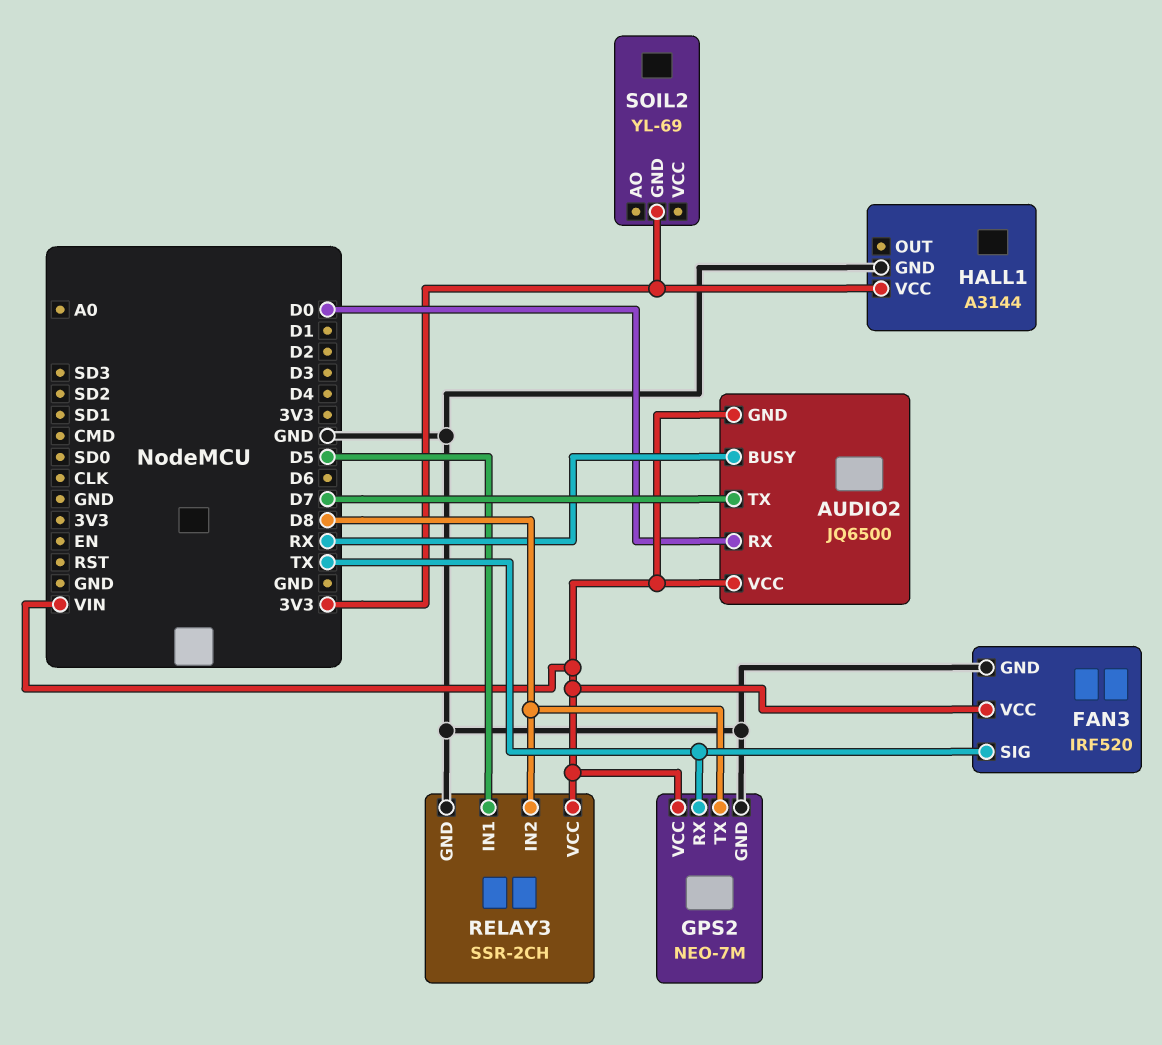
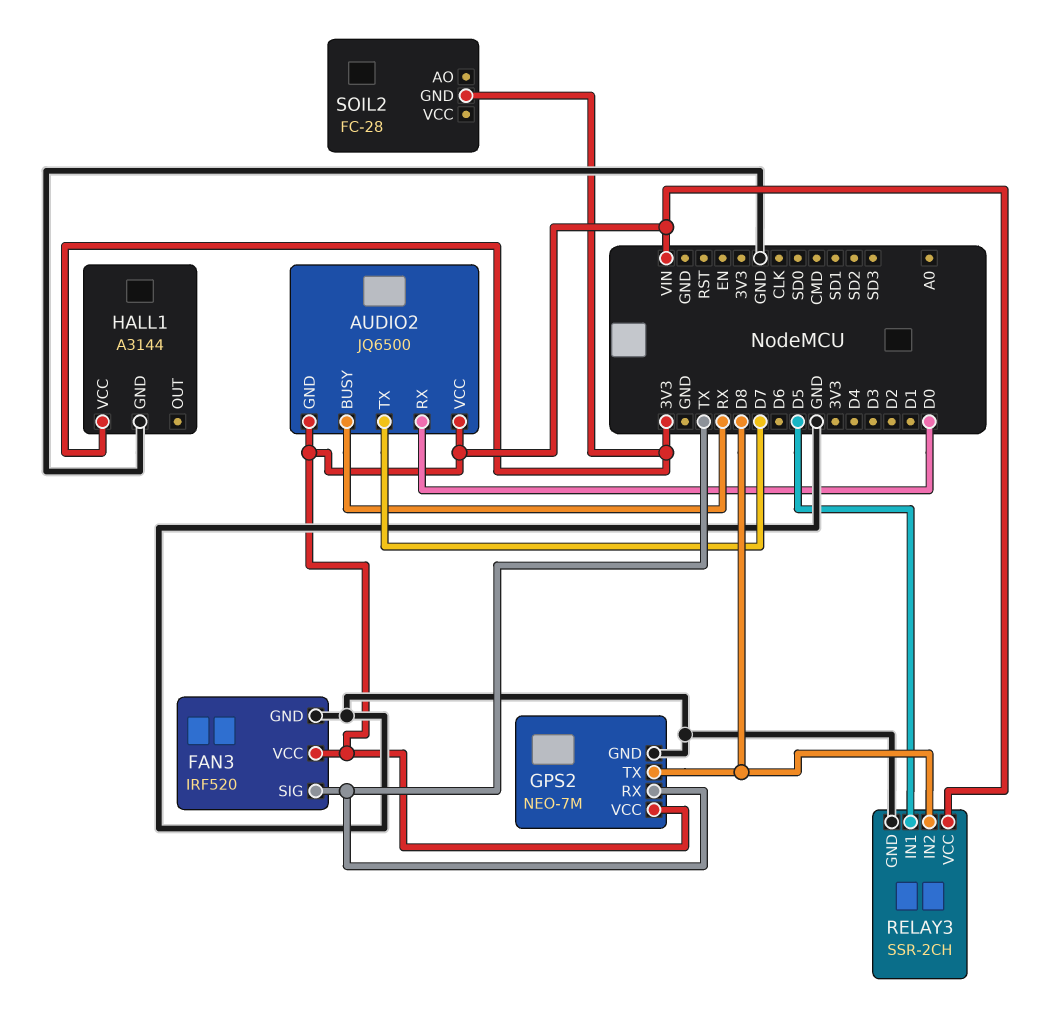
SOIL2: YL-69 -> FC-28

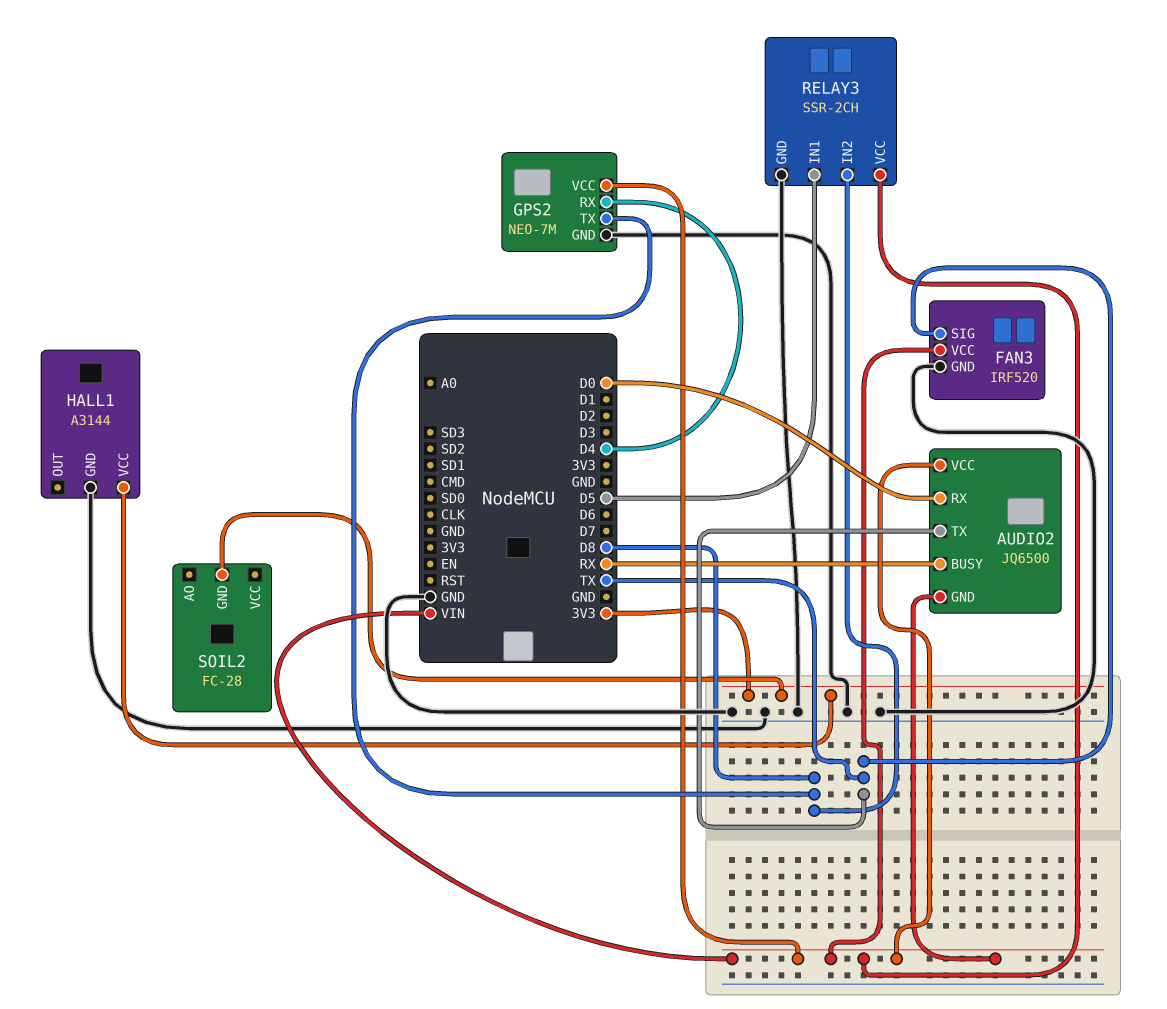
AUDIO2 pin TX: D7 -> TX
GPS2 pin RX: TX -> D4

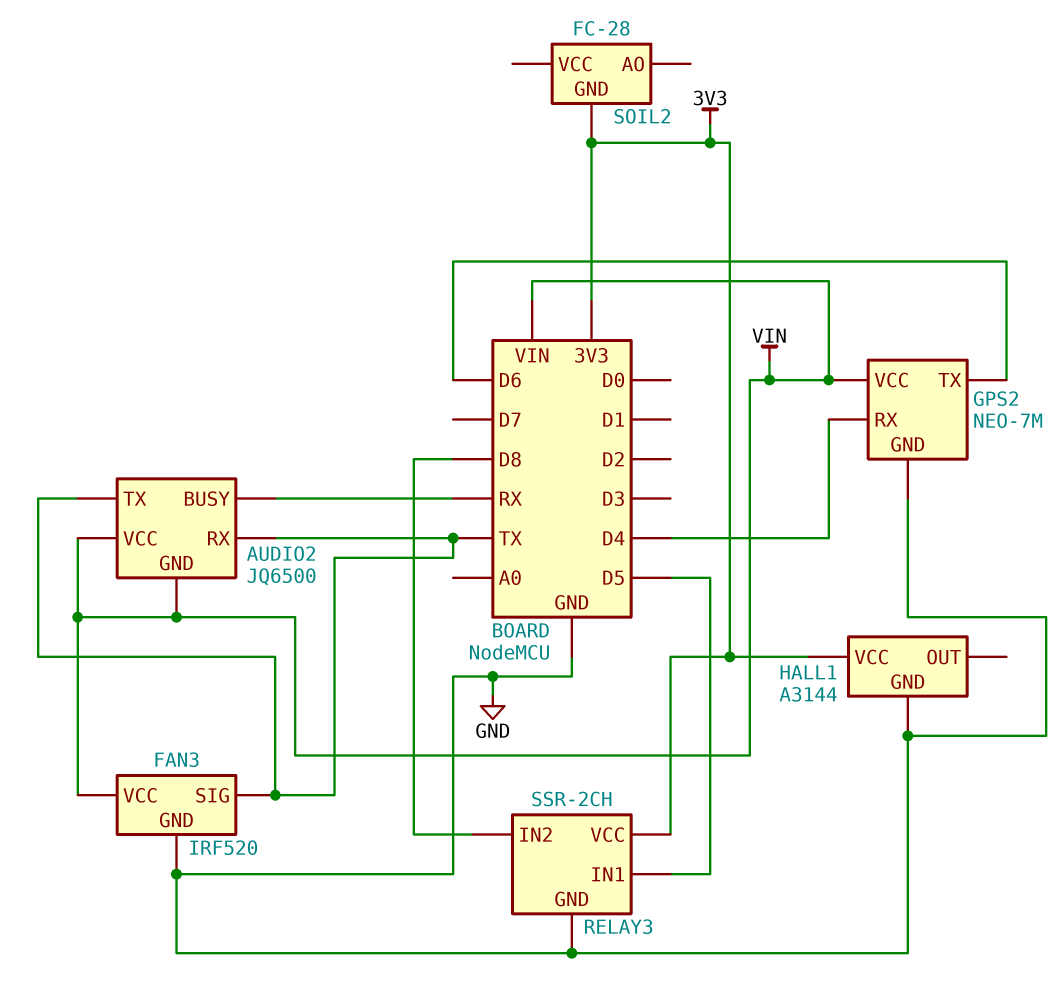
AUDIO2 pin RX: D0 -> TX
GPS2 pin TX: D8 -> D6
RELAY3 pin VCC: VIN -> 3V3

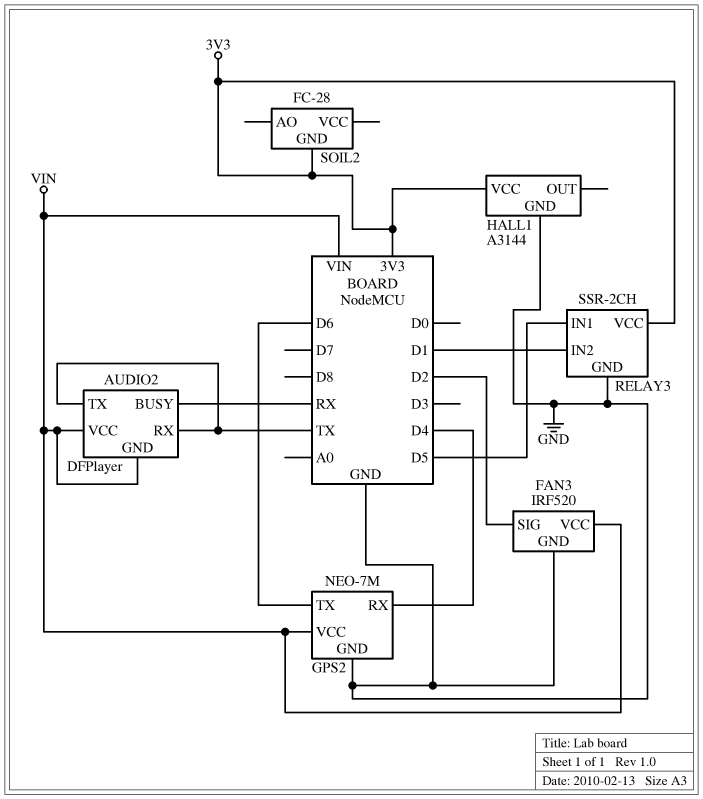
AUDIO2: JQ6500 -> DFPlayer
FAN3 pin SIG: TX -> D2
RELAY3 pin IN2: D8 -> D1

